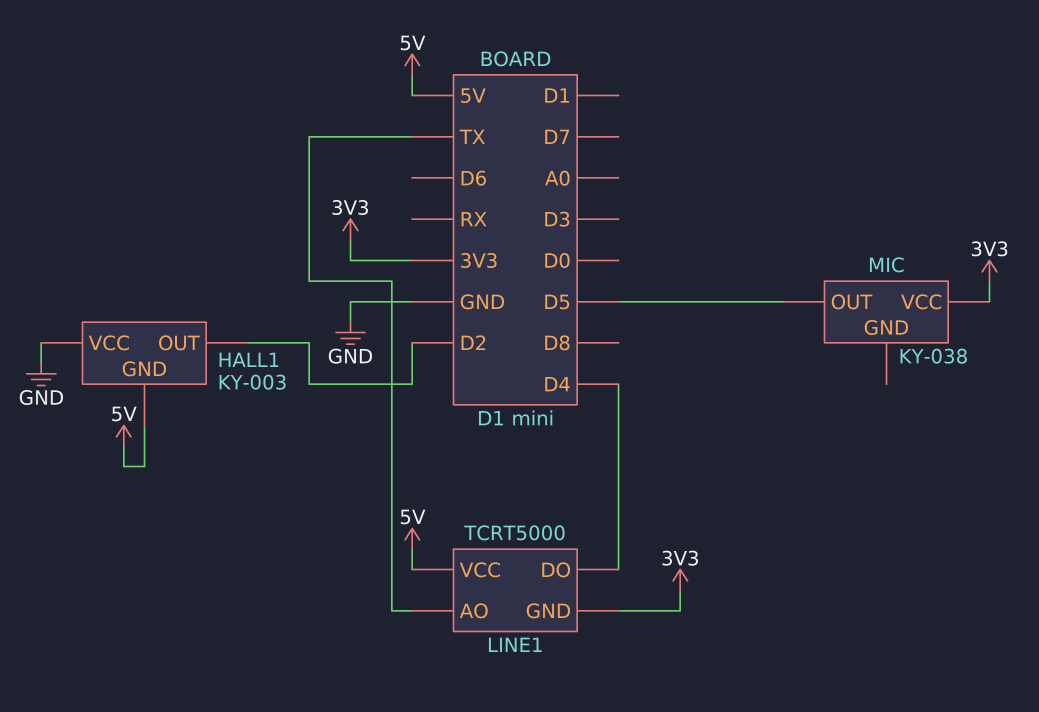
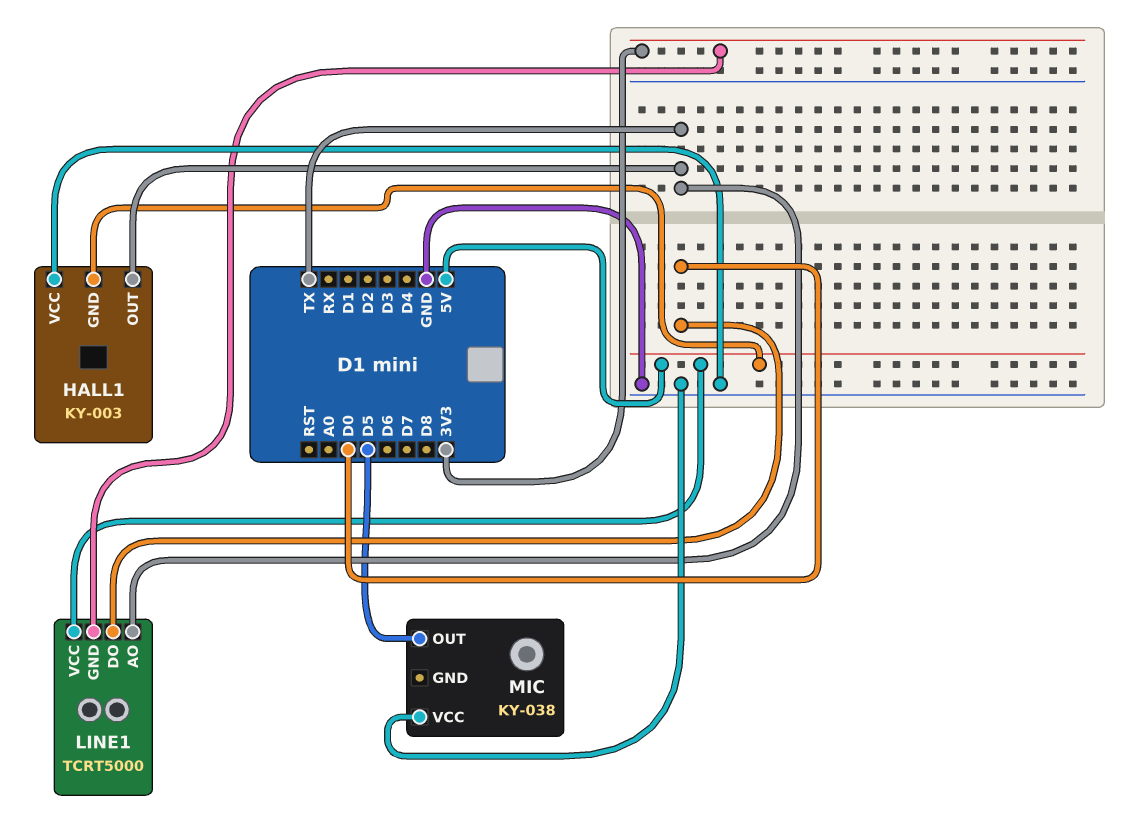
HALL1 pin OUT: D2 -> TX
LINE1 pin DO: D4 -> D0
MIC pin VCC: 3V3 -> GND

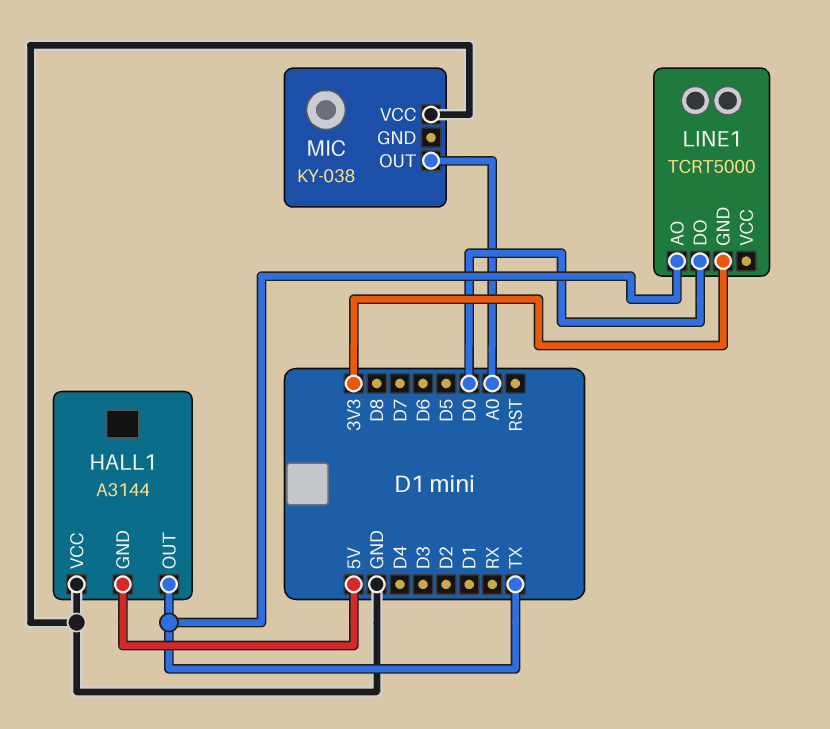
HALL1: KY-003 -> A3144
LINE1 pin VCC: 5V -> none
MIC pin OUT: D5 -> A0

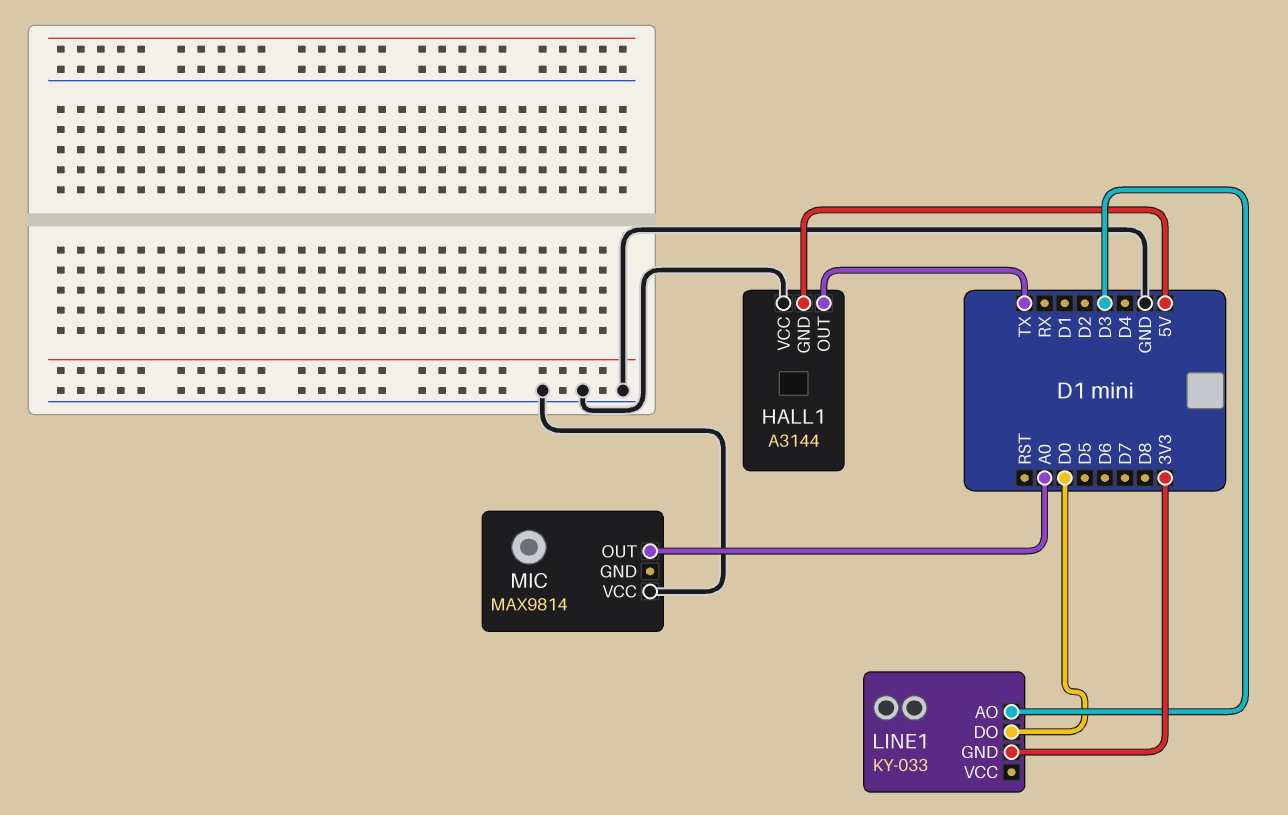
LINE1: TCRT5000 -> KY-033
LINE1 pin AO: TX -> D3
MIC: KY-038 -> MAX9814

